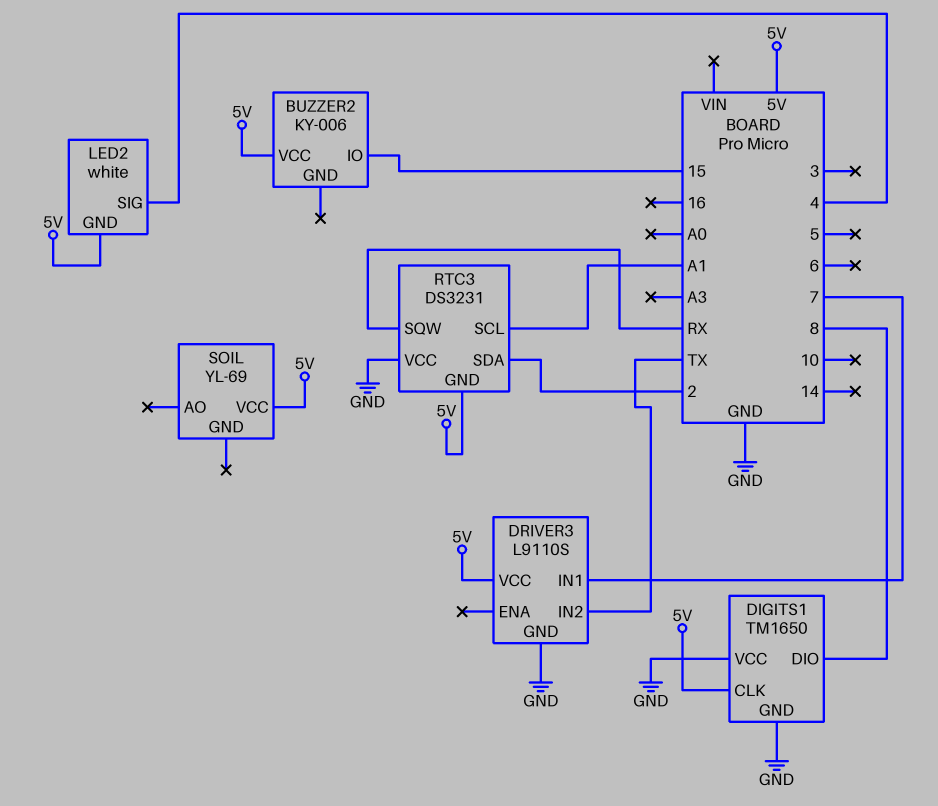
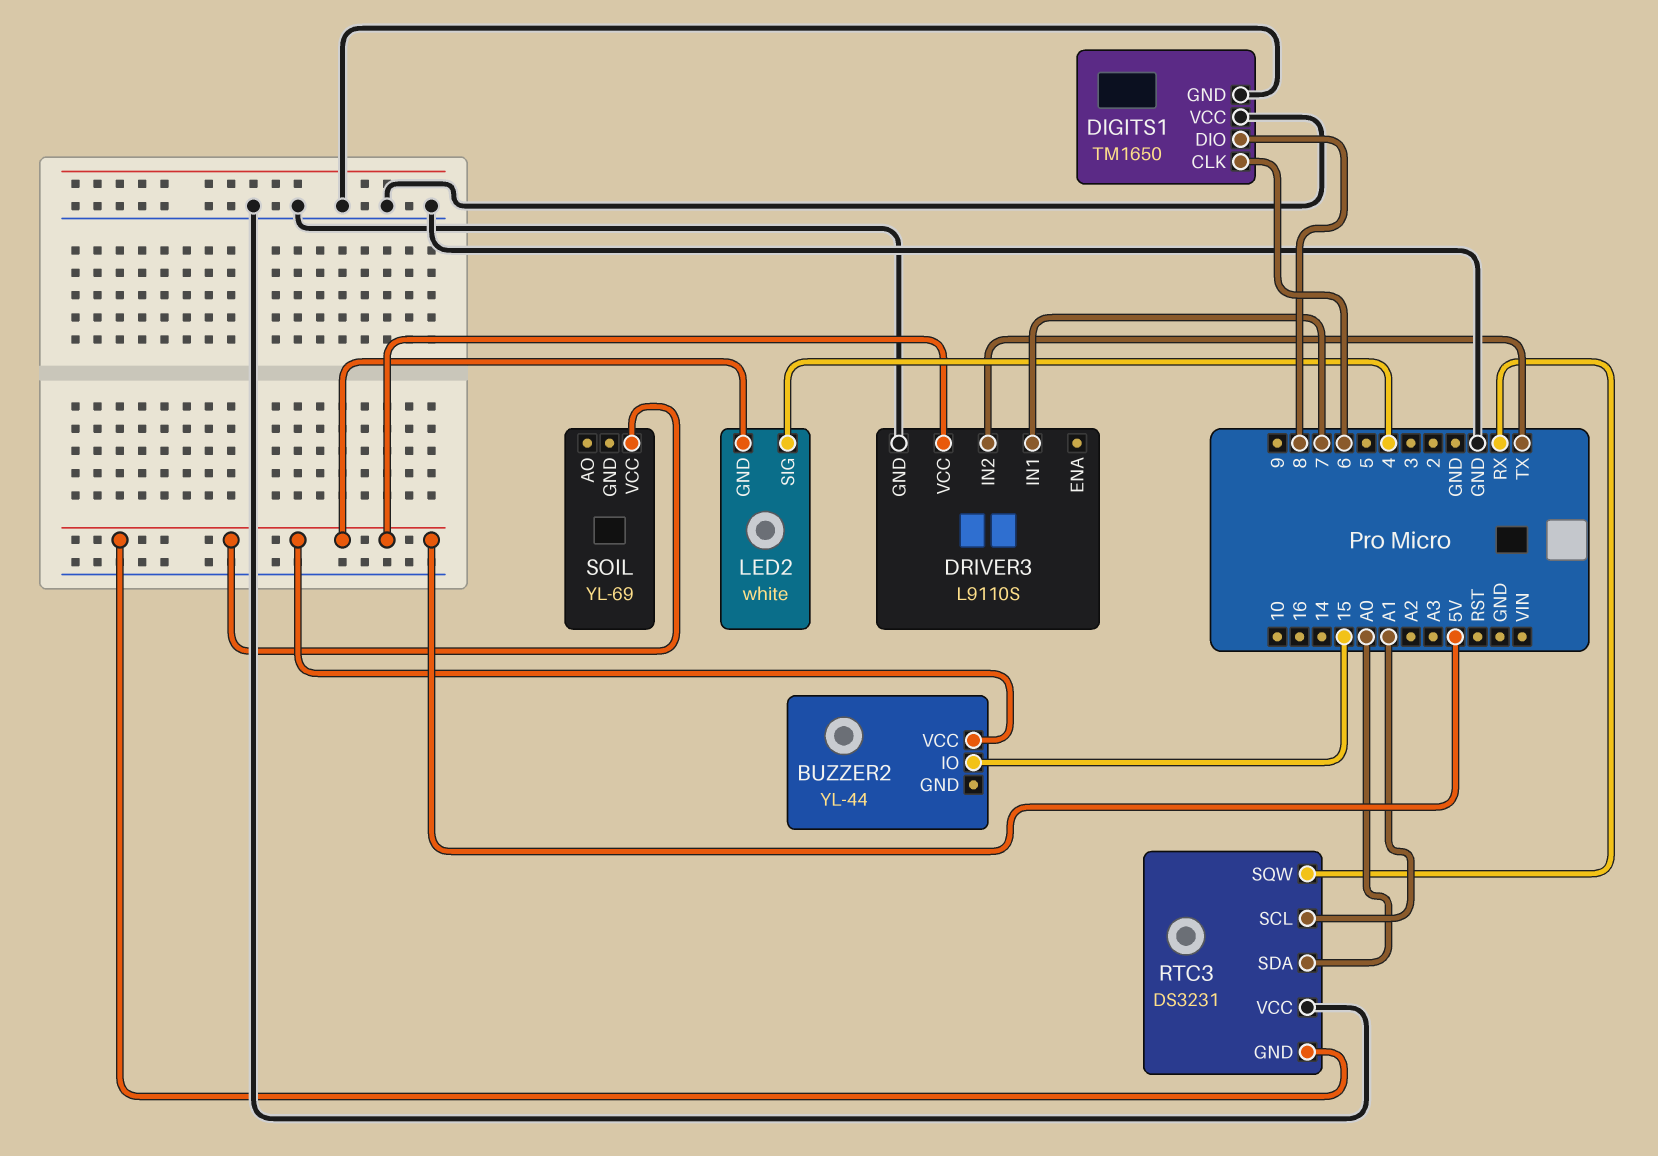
BUZZER2: KY-006 -> YL-44
DIGITS1 pin CLK: 5V -> 6
RTC3 pin SDA: 2 -> A0

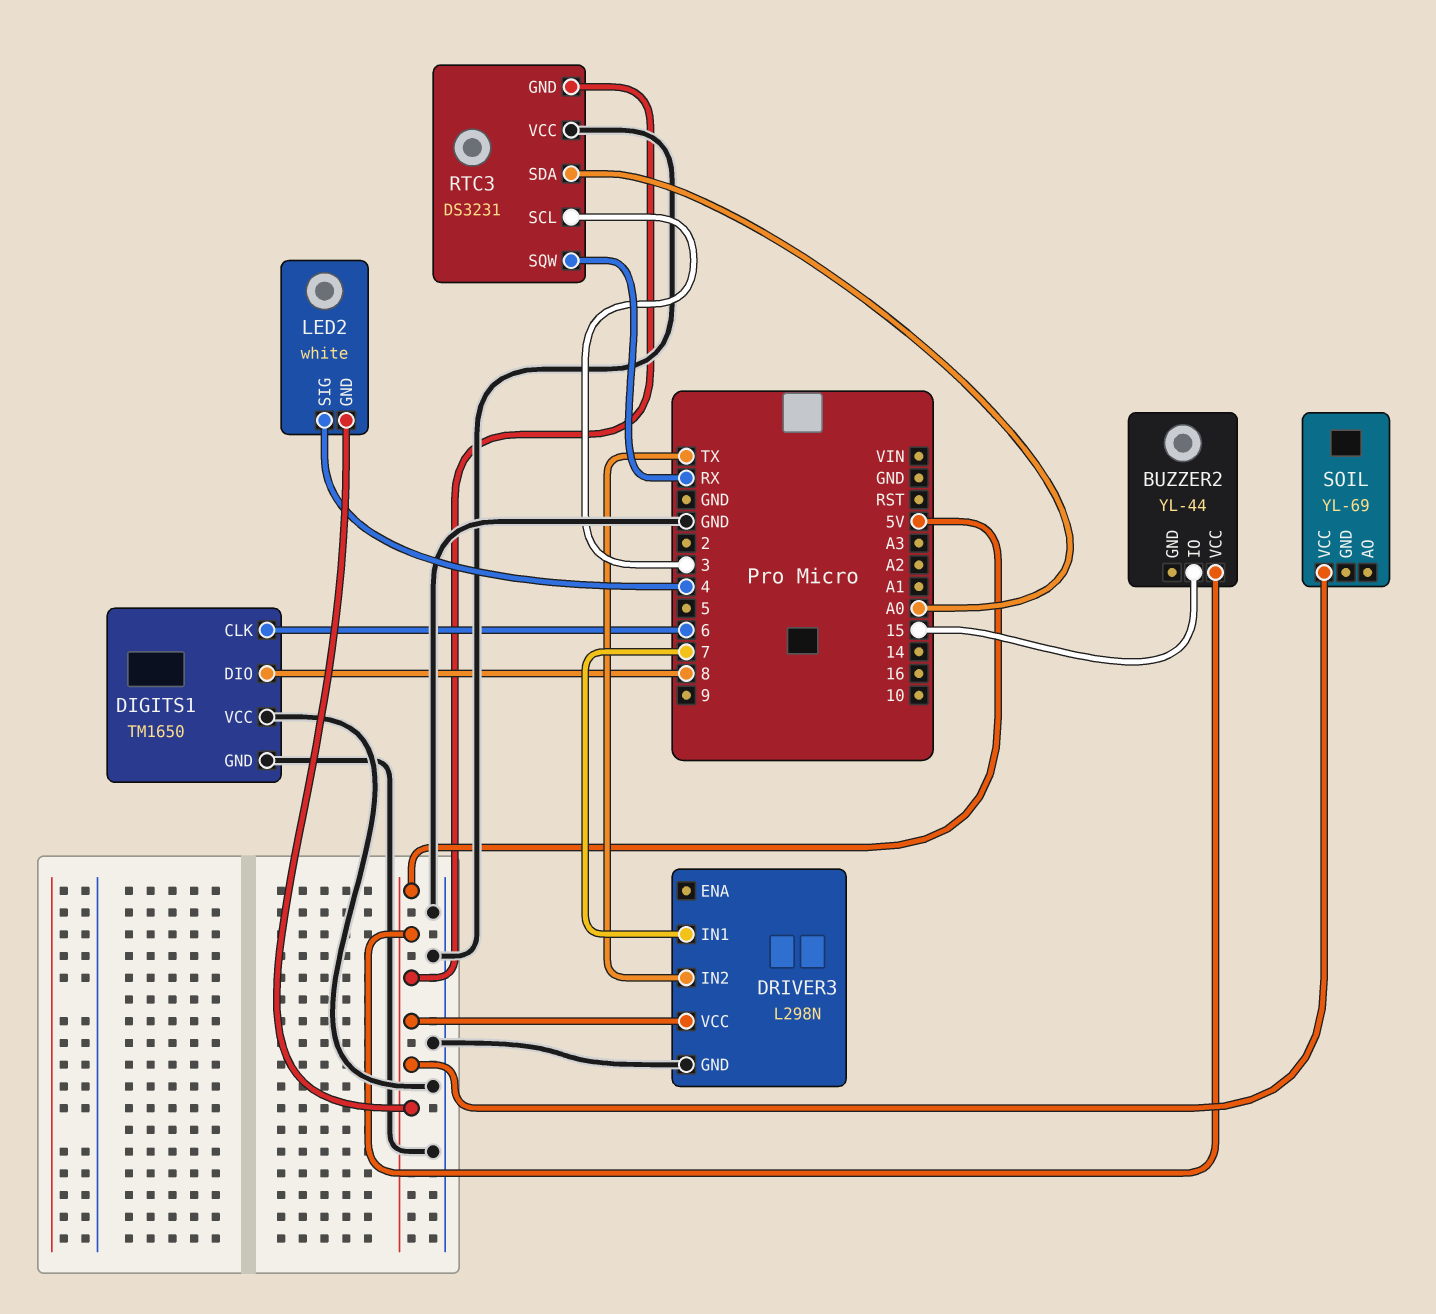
DRIVER3: L9110S -> L298N
RTC3 pin SCL: A1 -> 3

